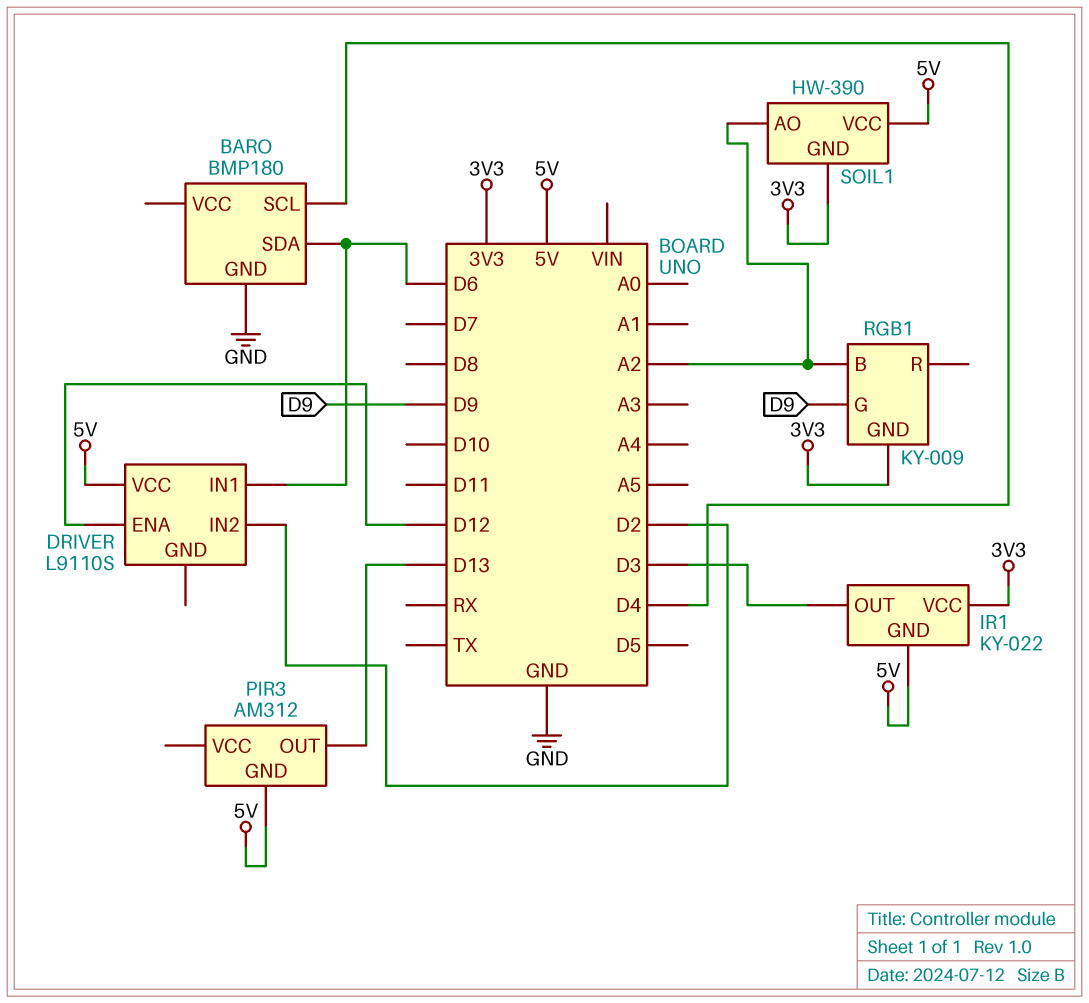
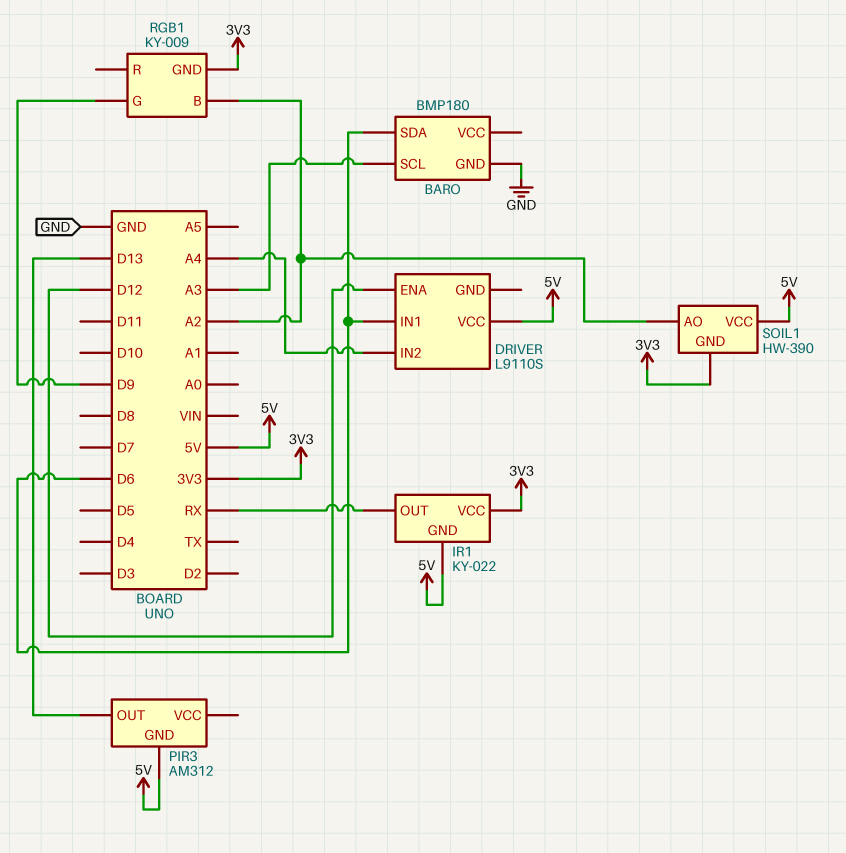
BARO pin SCL: D4 -> A3
DRIVER pin IN2: D2 -> A4
IR1 pin OUT: D3 -> RX

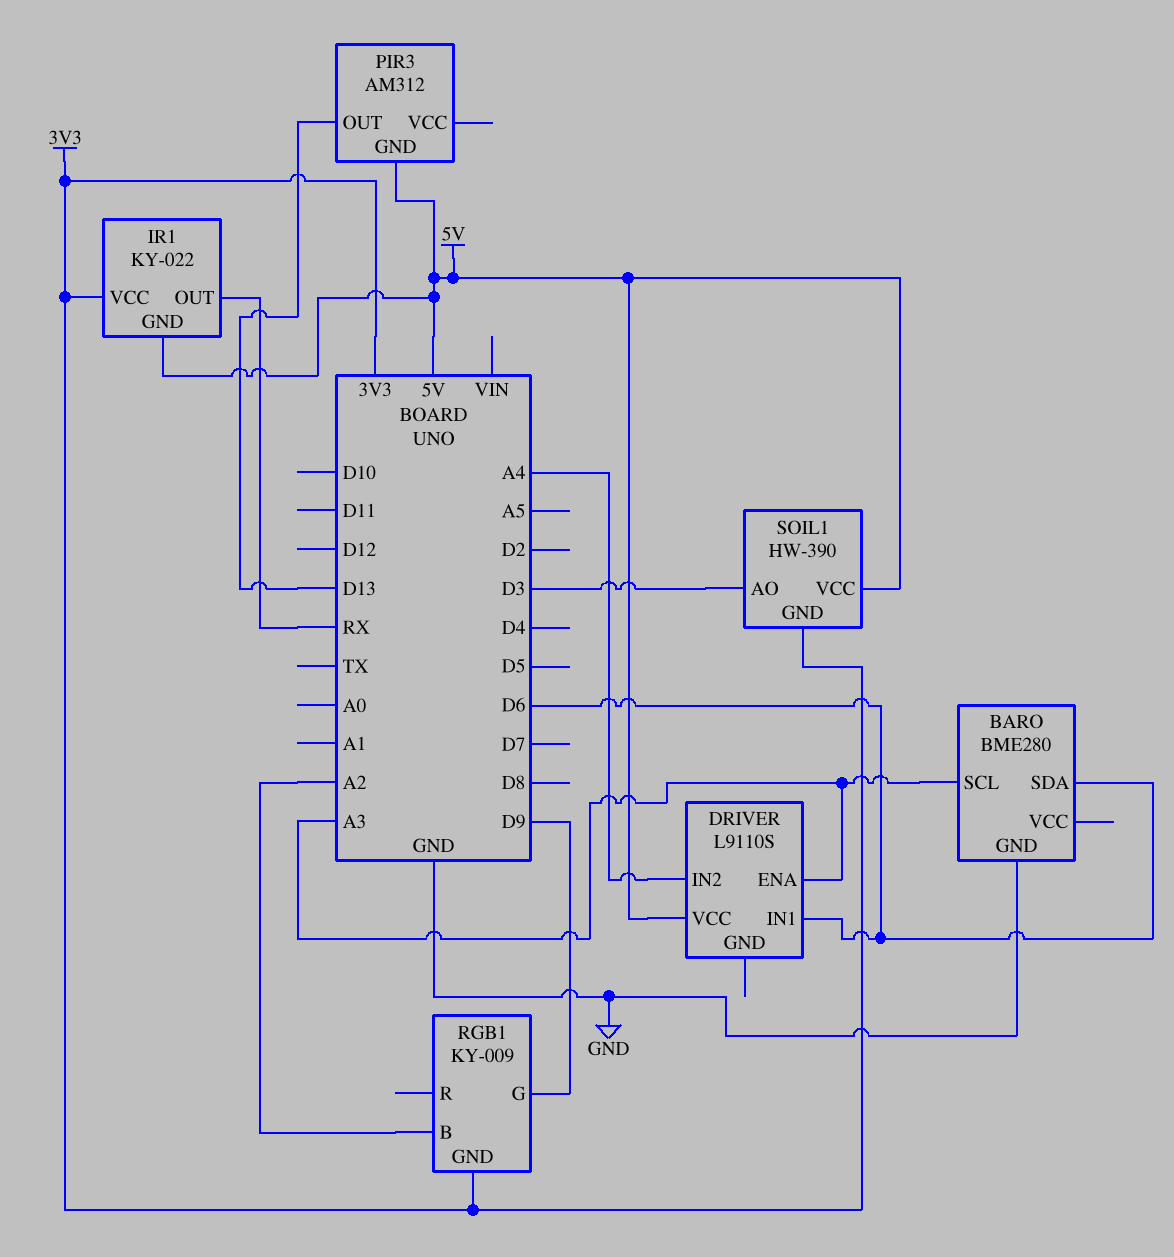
BARO: BMP180 -> BME280
DRIVER pin ENA: D12 -> A3
SOIL1 pin AO: A2 -> D3

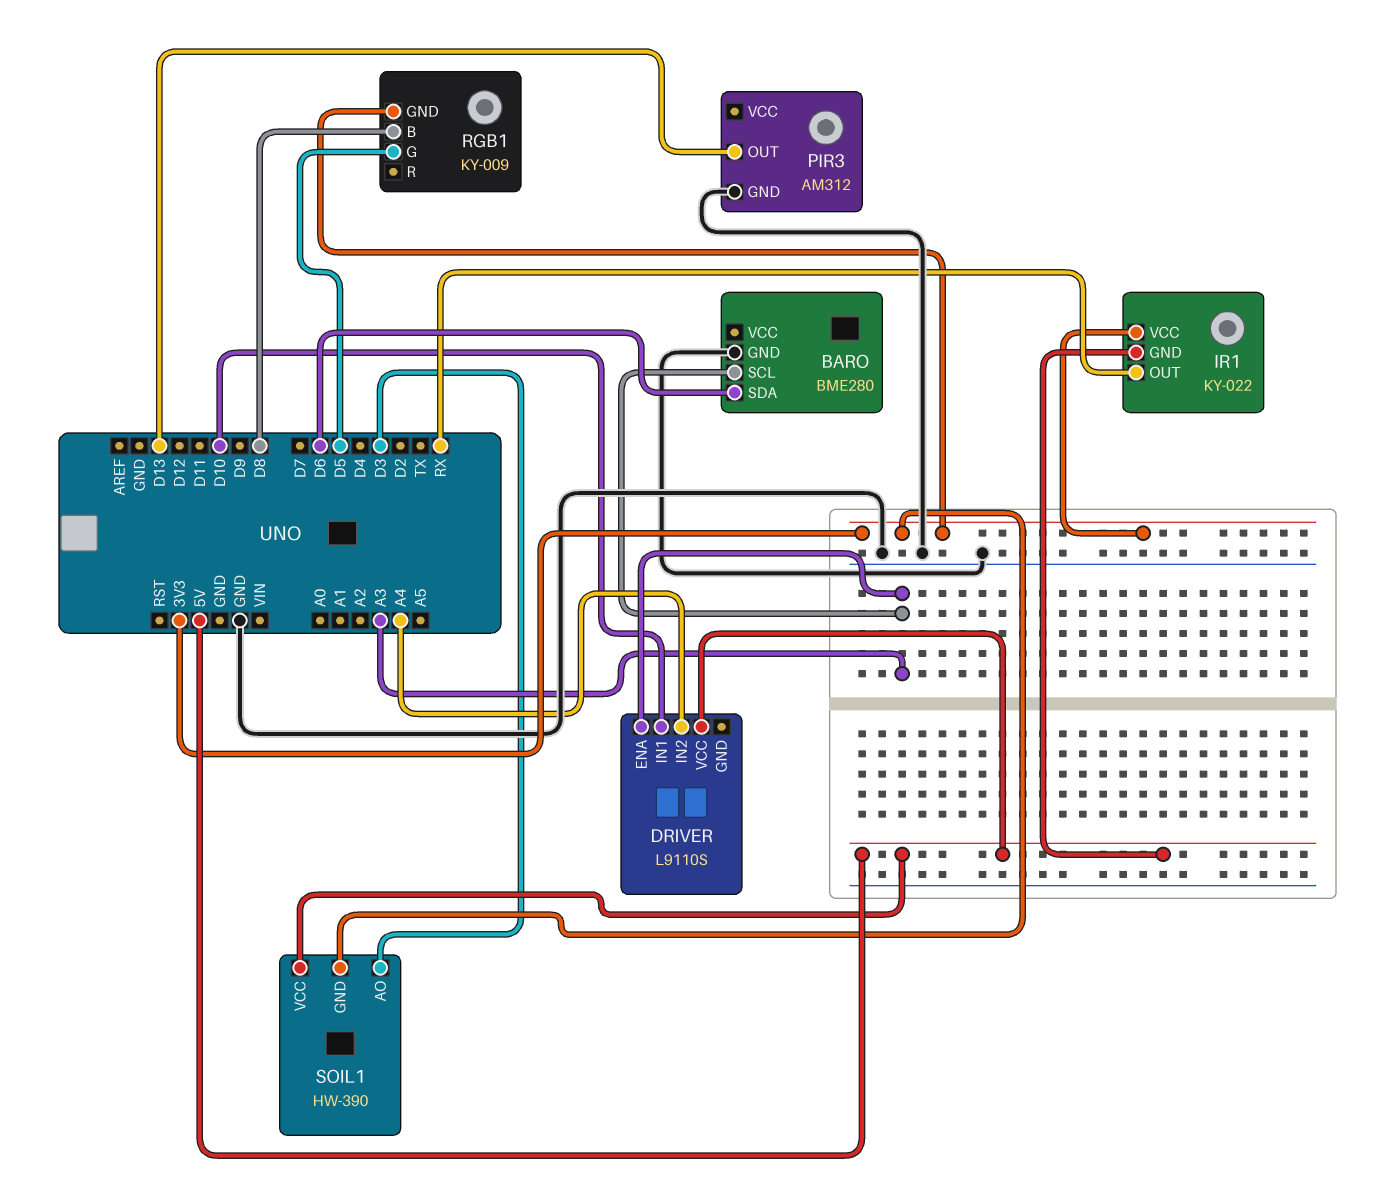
DRIVER pin IN1: D6 -> D10
PIR3 pin GND: 5V -> GND
RGB1 pin B: A2 -> D8
RGB1 pin G: D9 -> D5

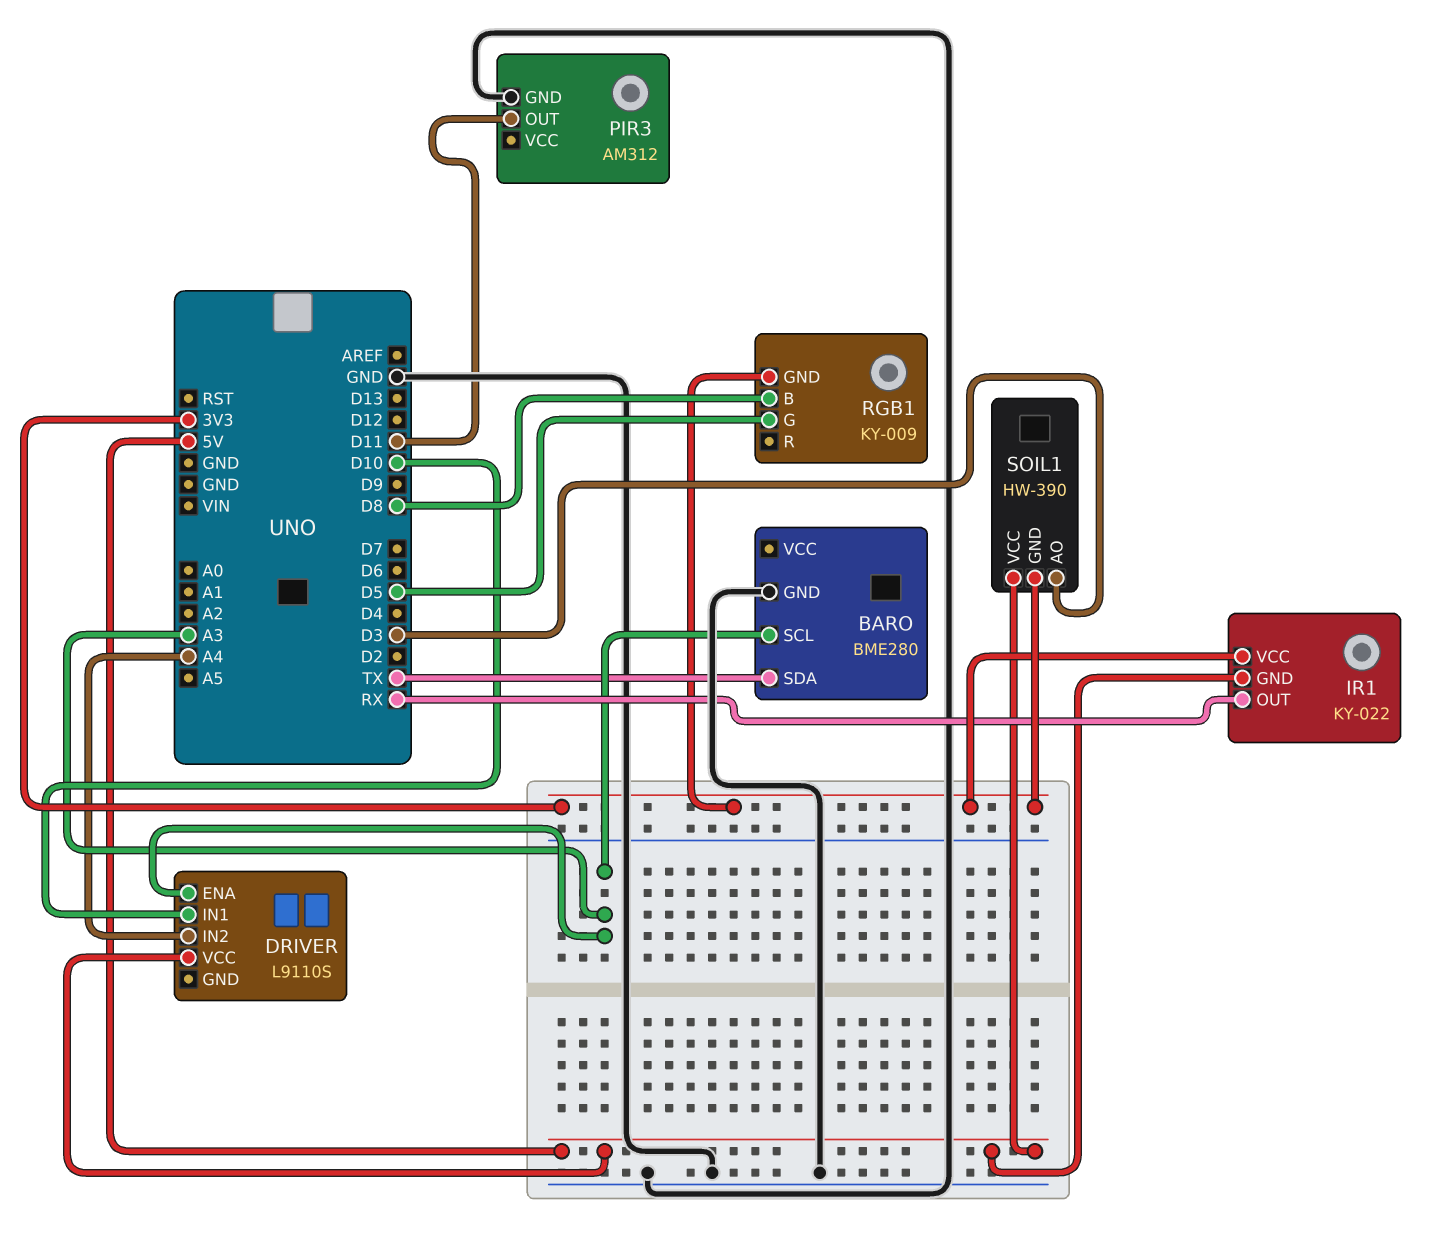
BARO pin SDA: D6 -> TX
PIR3 pin OUT: D13 -> D11

